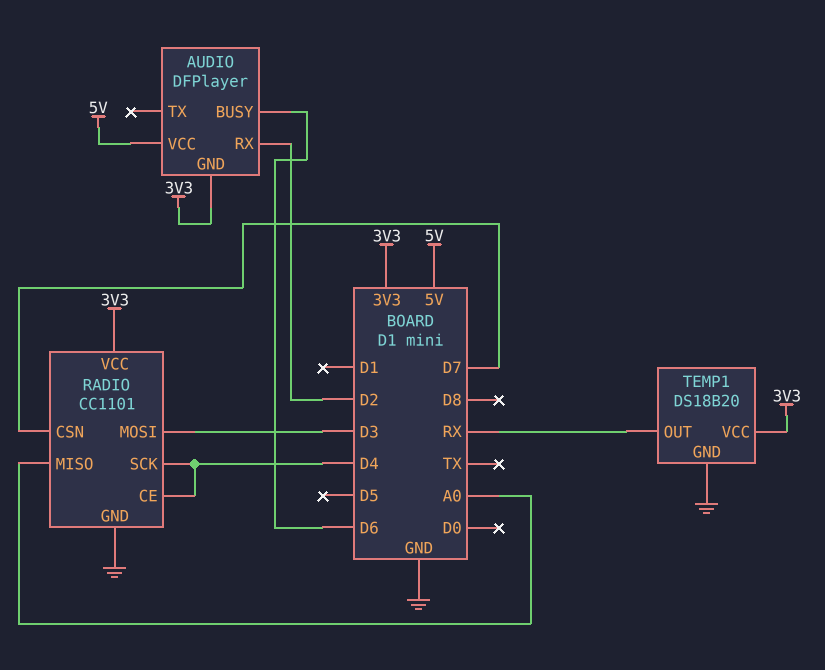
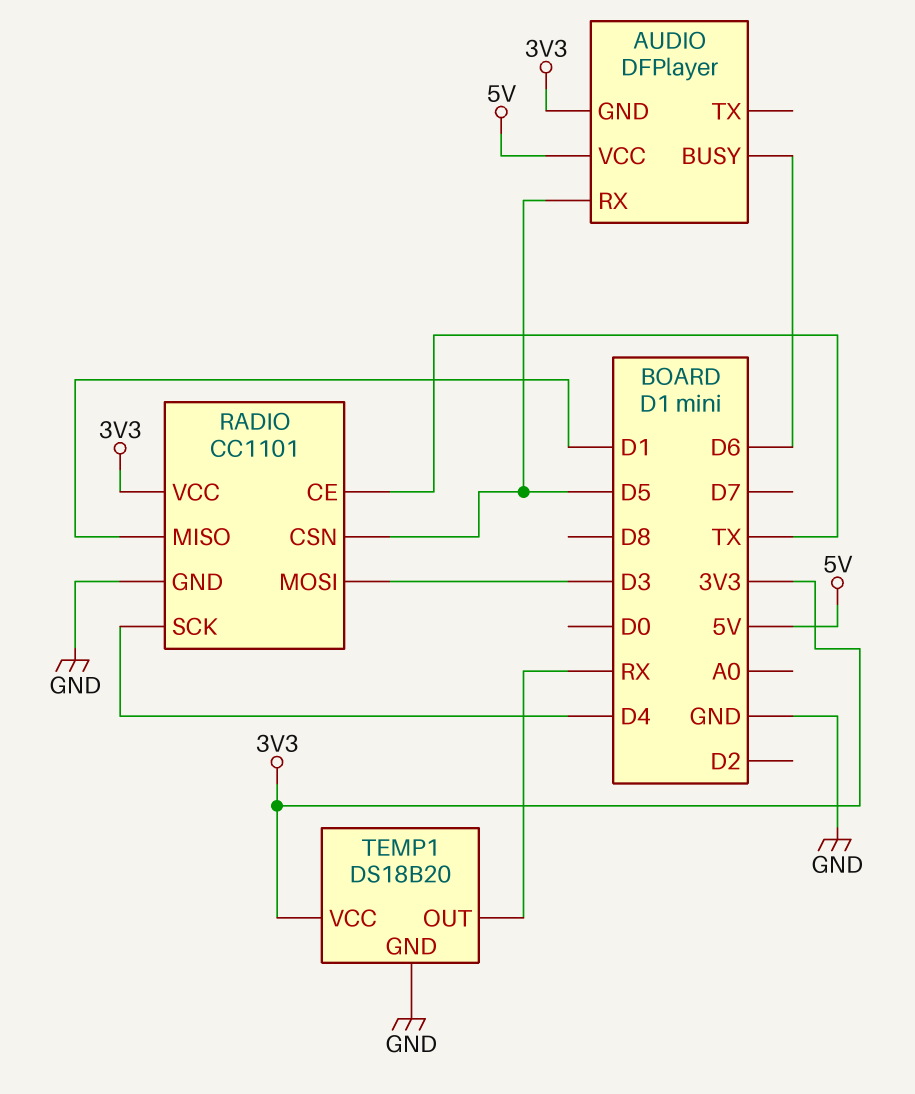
AUDIO pin RX: D2 -> D5
RADIO pin CE: D4 -> TX
RADIO pin CSN: D7 -> D5
RADIO pin MISO: A0 -> D1

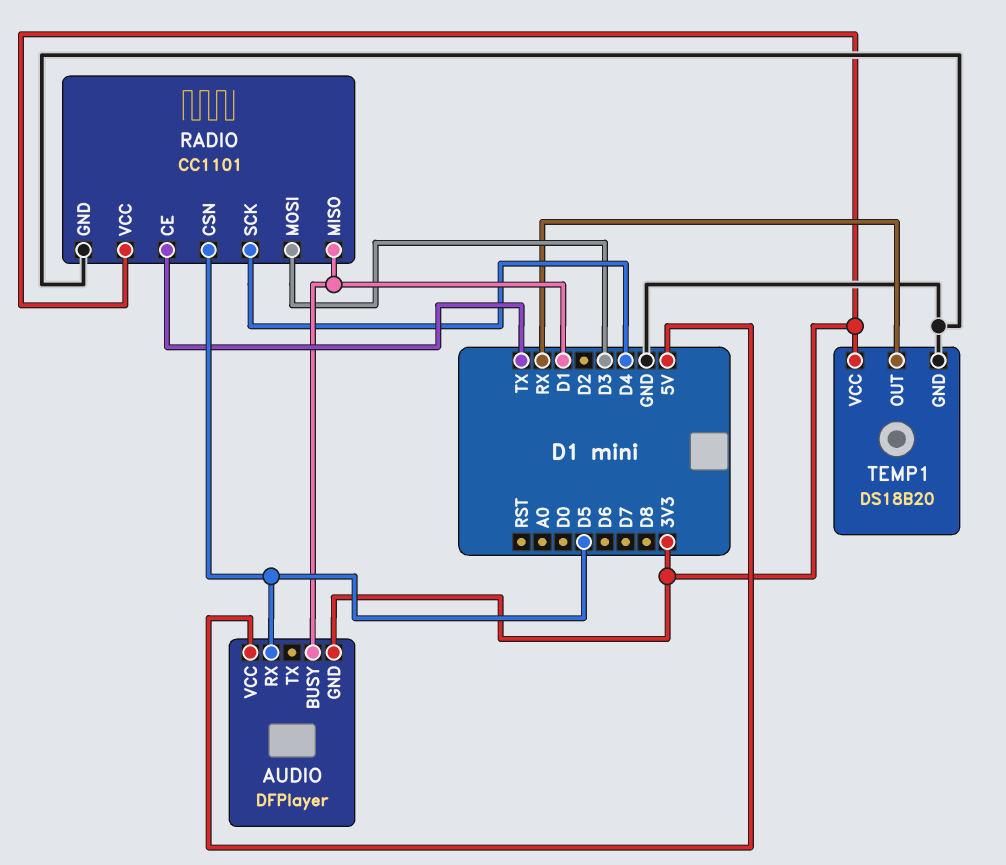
AUDIO pin BUSY: D6 -> D1

